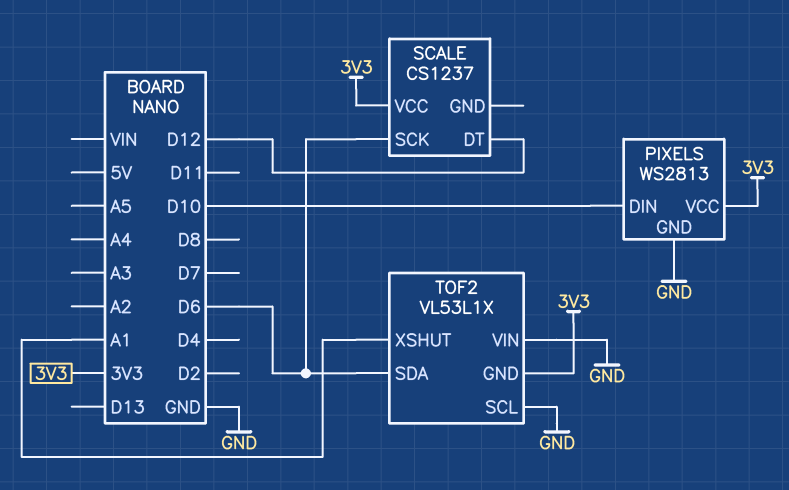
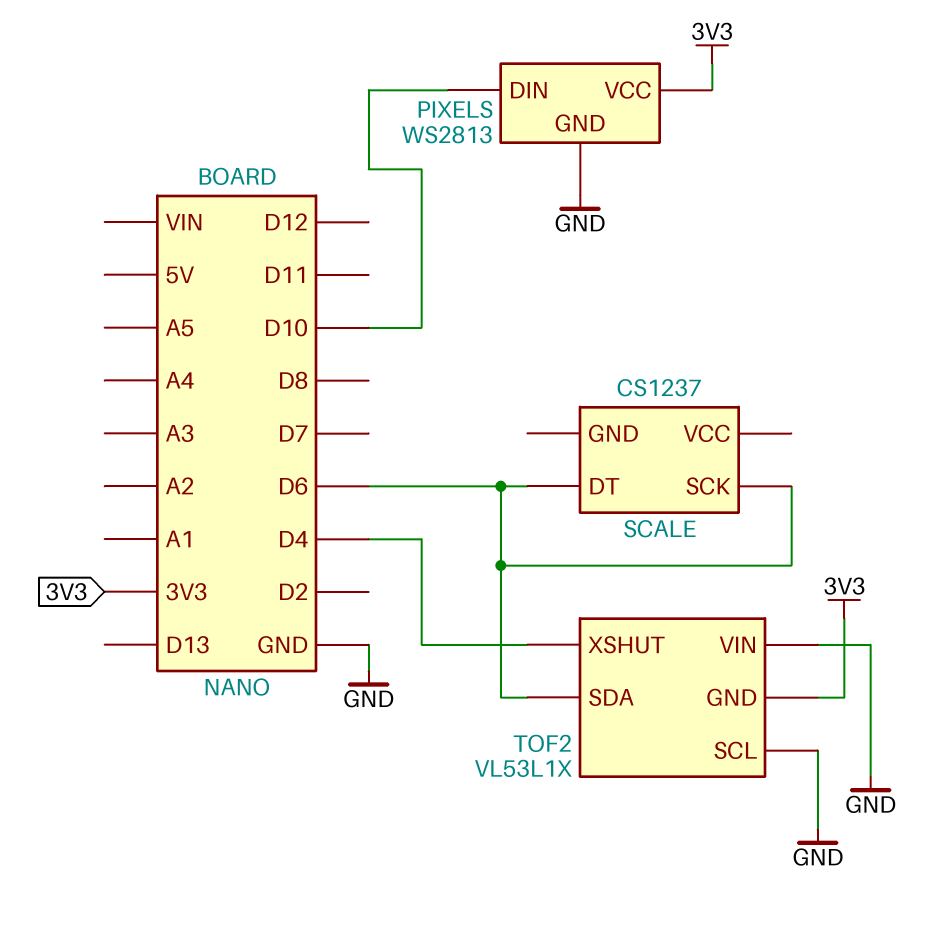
SCALE pin DT: D12 -> D6
SCALE pin VCC: 3V3 -> none
TOF2 pin XSHUT: A1 -> D4

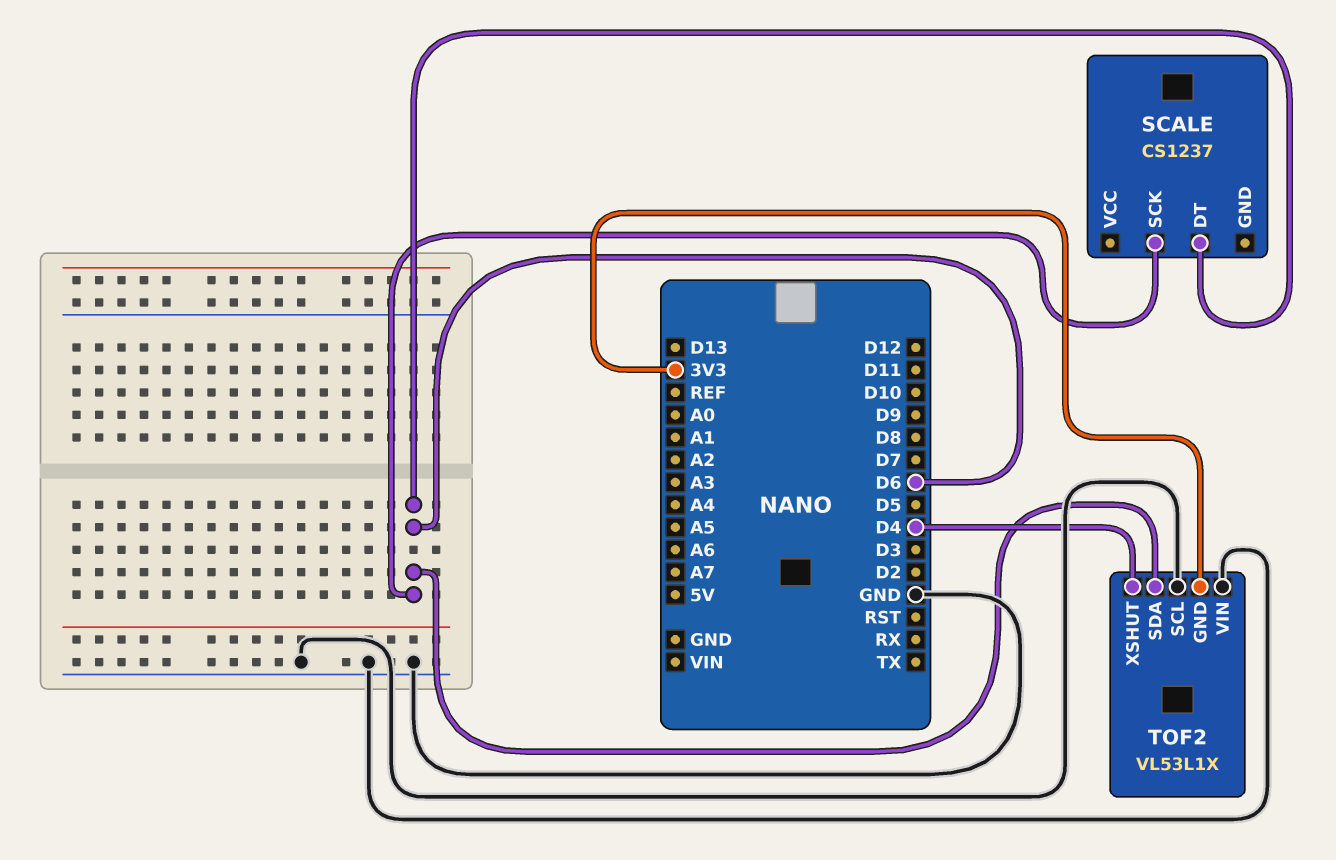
PIXELS: WS2813 -> none
PIXELS pin DIN: D10 -> none
PIXELS pin GND: GND -> none
PIXELS pin VCC: 3V3 -> none

